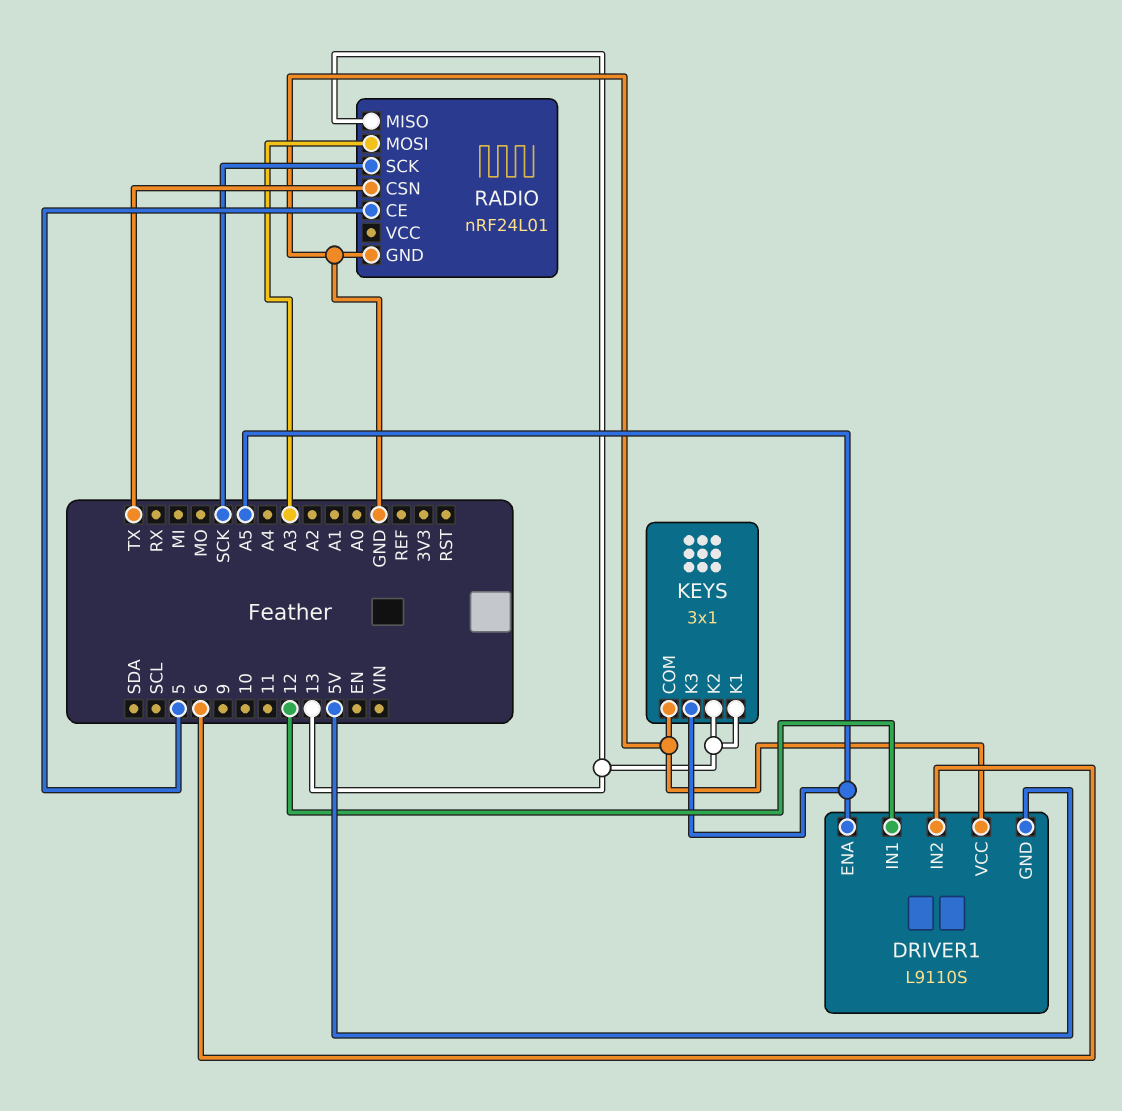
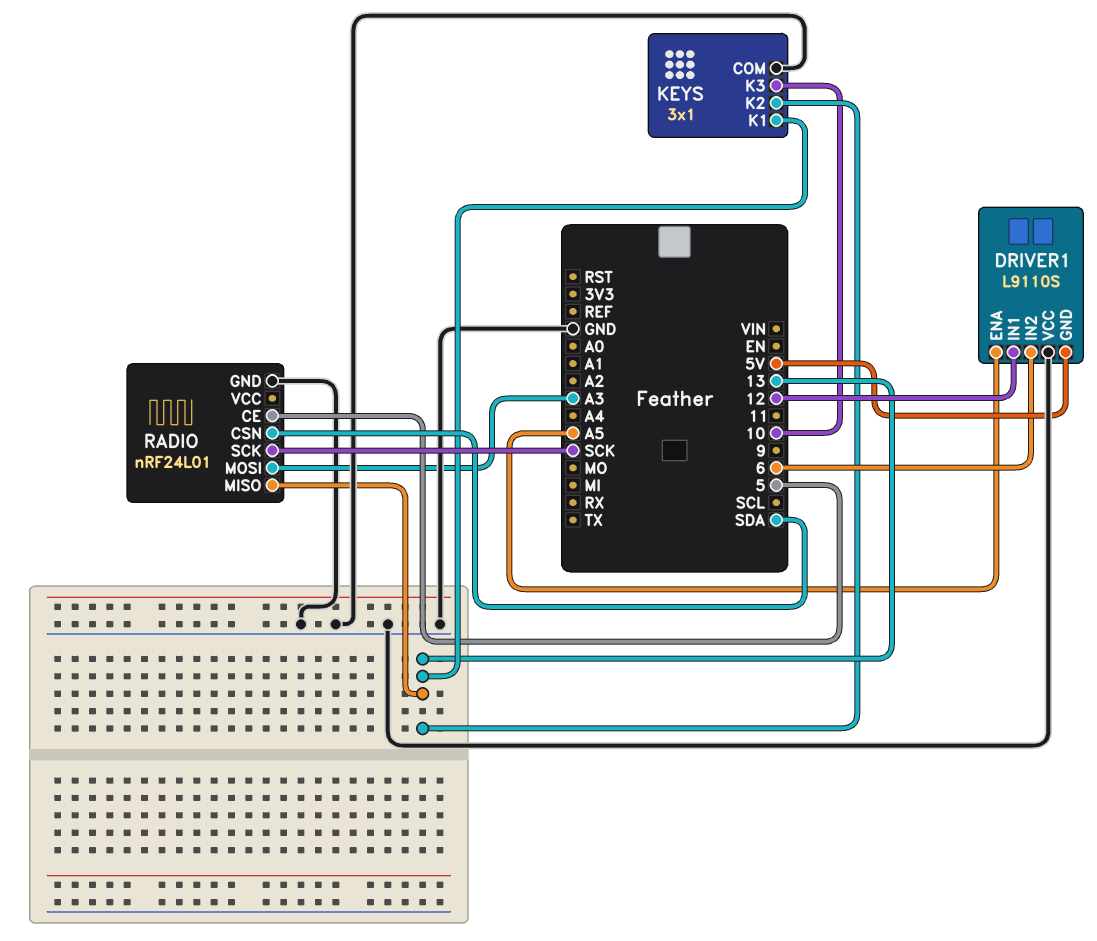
KEYS pin K3: A5 -> 10
RADIO pin CSN: TX -> SDA

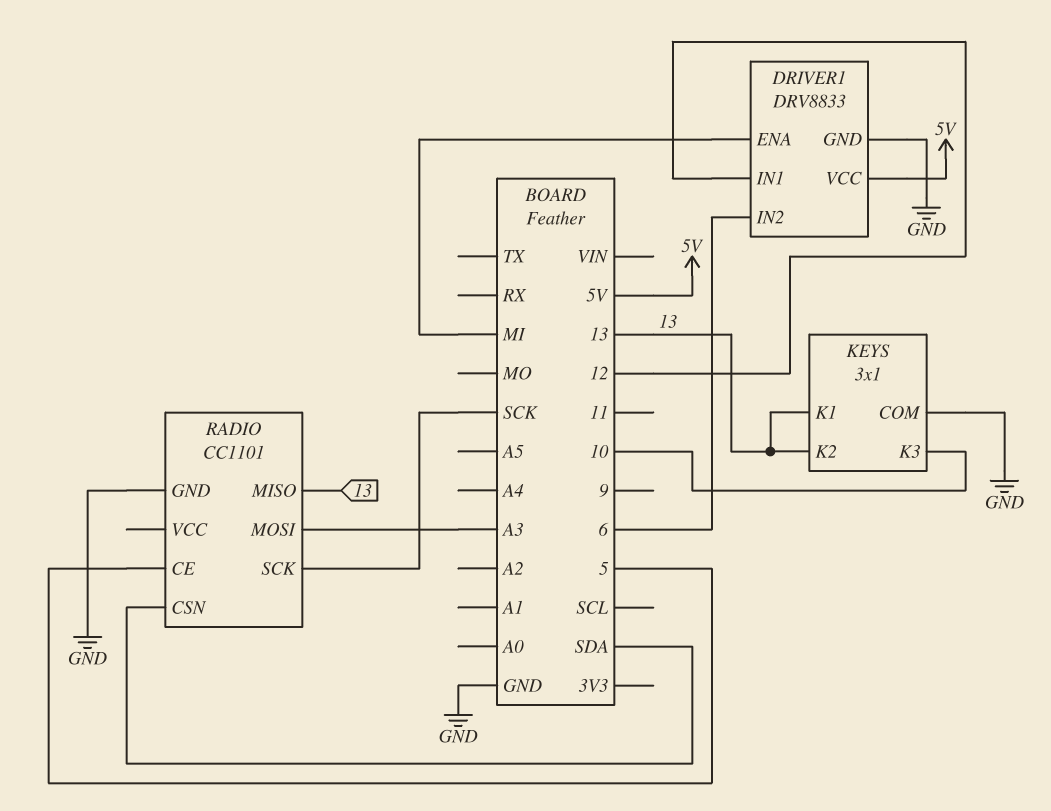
DRIVER1: L9110S -> DRV8833
DRIVER1 pin ENA: A5 -> MI
DRIVER1 pin GND: 5V -> GND
DRIVER1 pin VCC: GND -> 5V
RADIO: nRF24L01 -> CC1101

